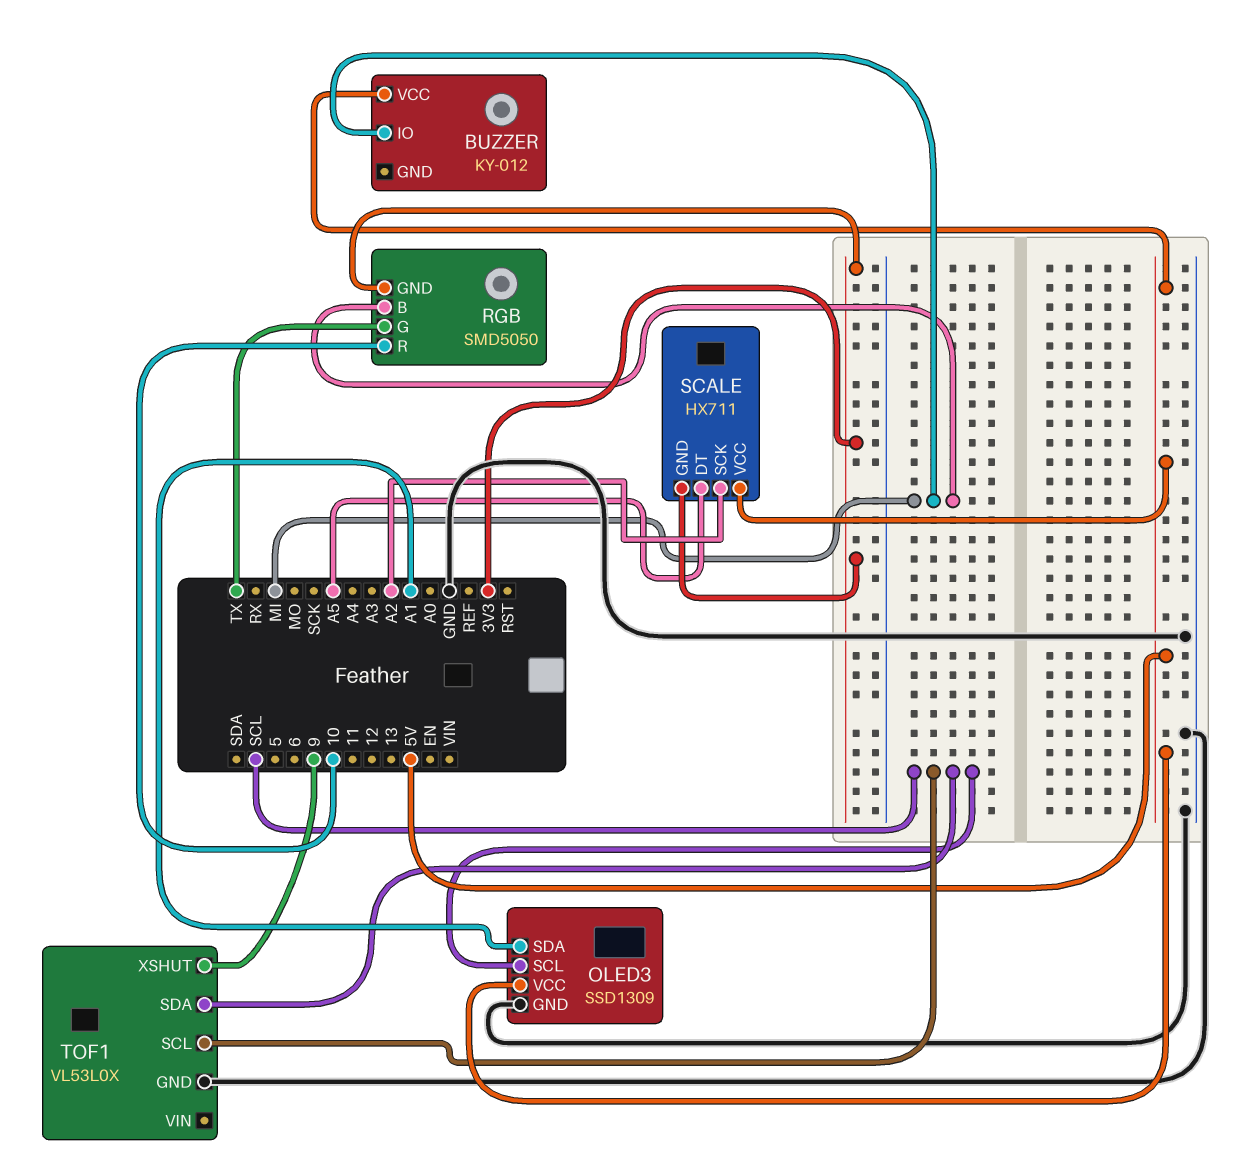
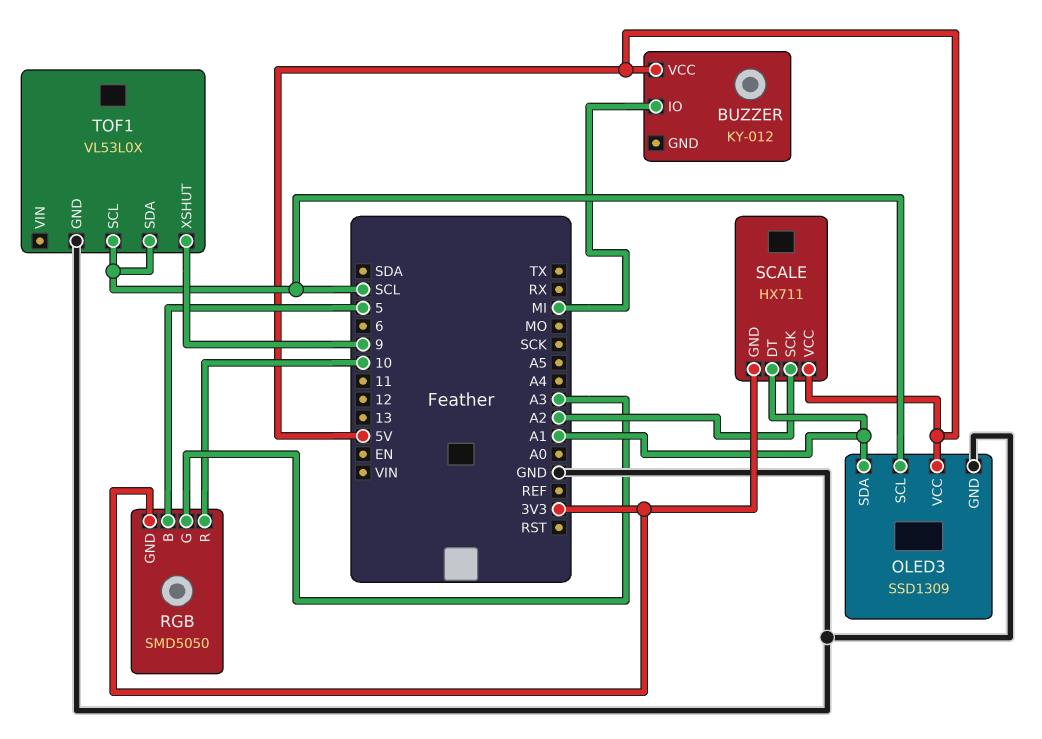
RGB pin B: MI -> 5
RGB pin G: TX -> A3
SCALE pin DT: A5 -> A1

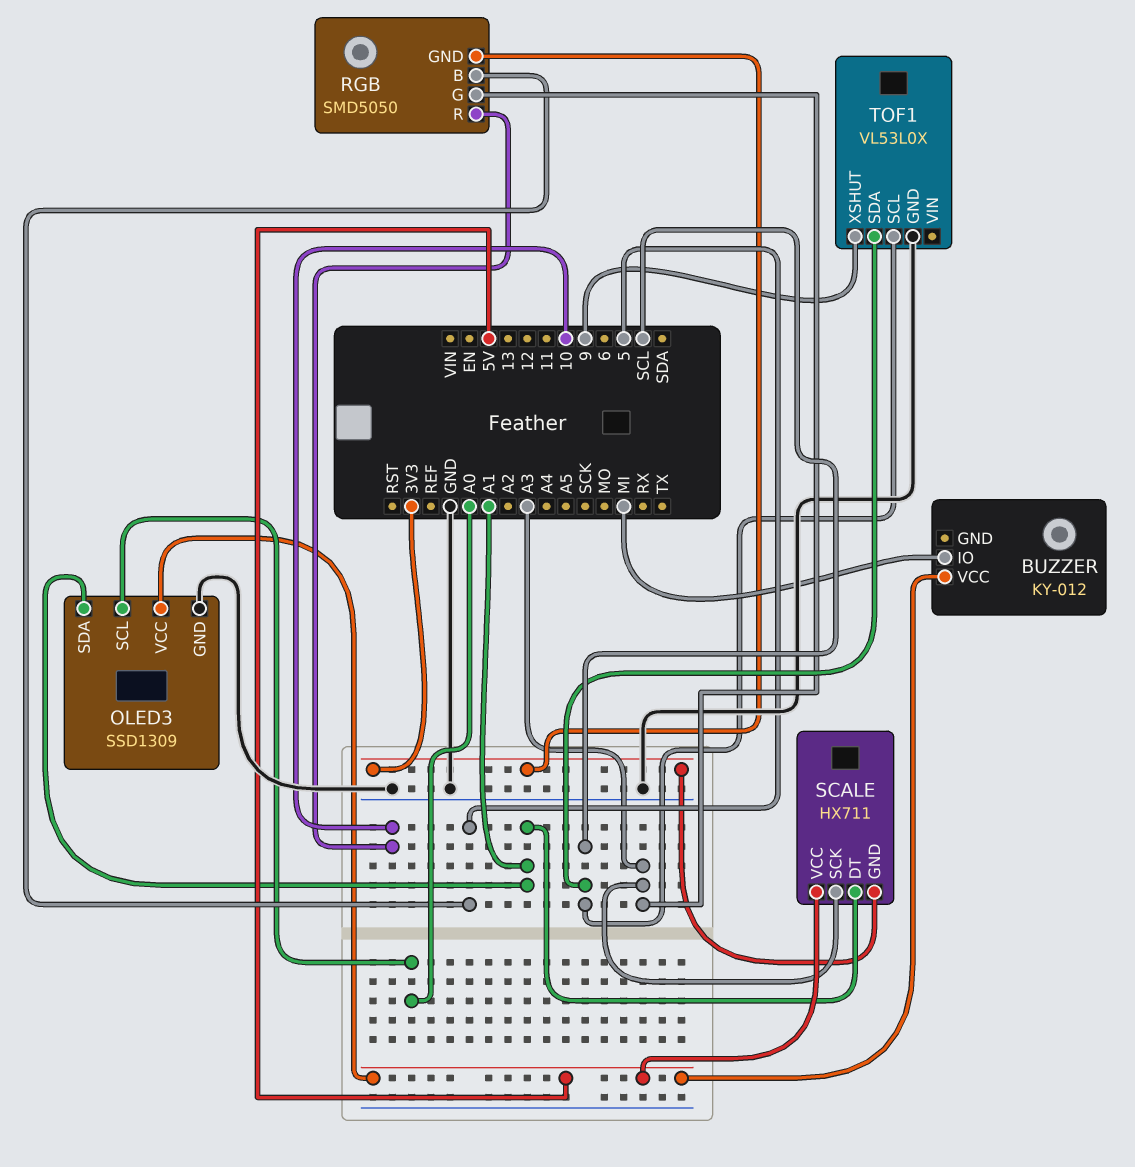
OLED3 pin SCL: SCL -> A0
SCALE pin SCK: A2 -> A3

